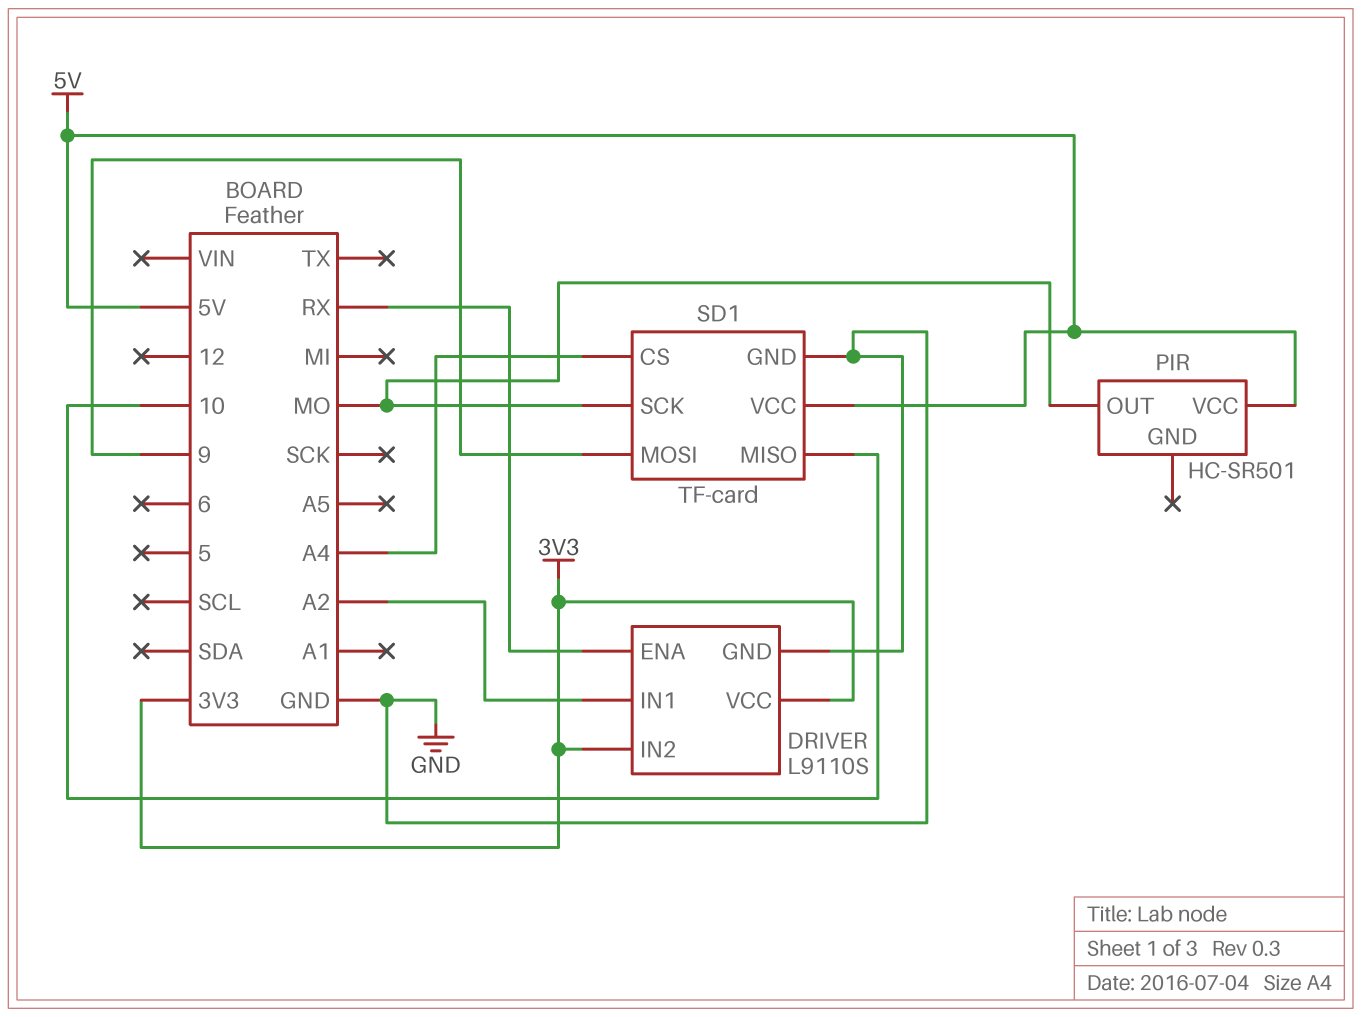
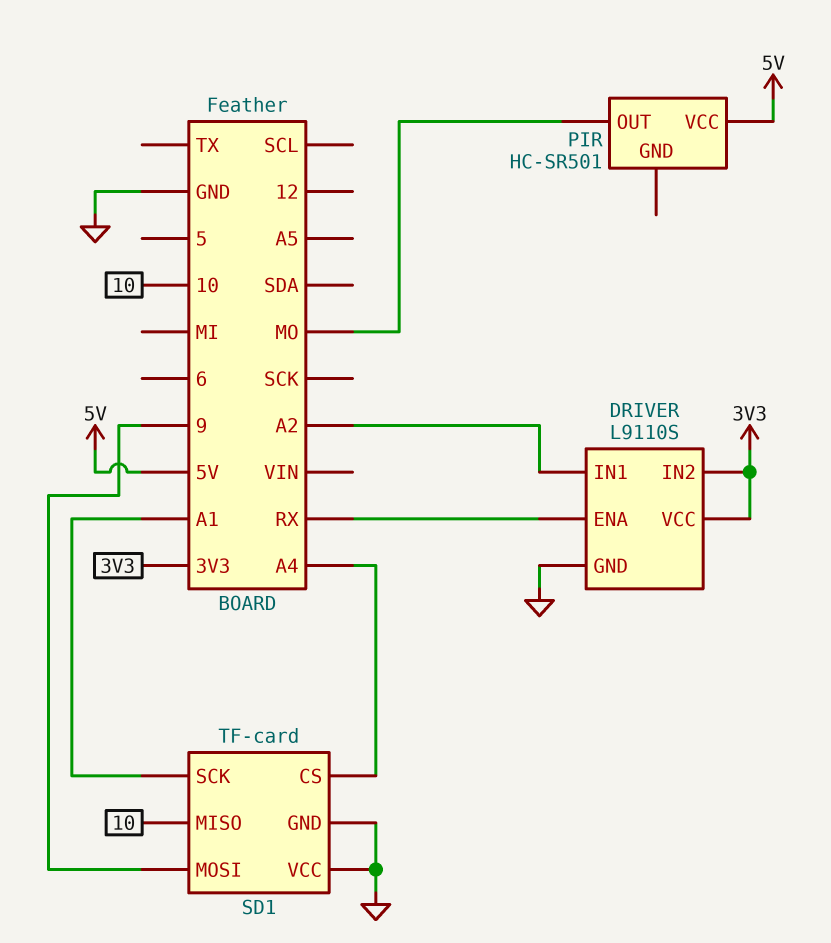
SD1 pin SCK: MO -> A1
SD1 pin VCC: 5V -> GND

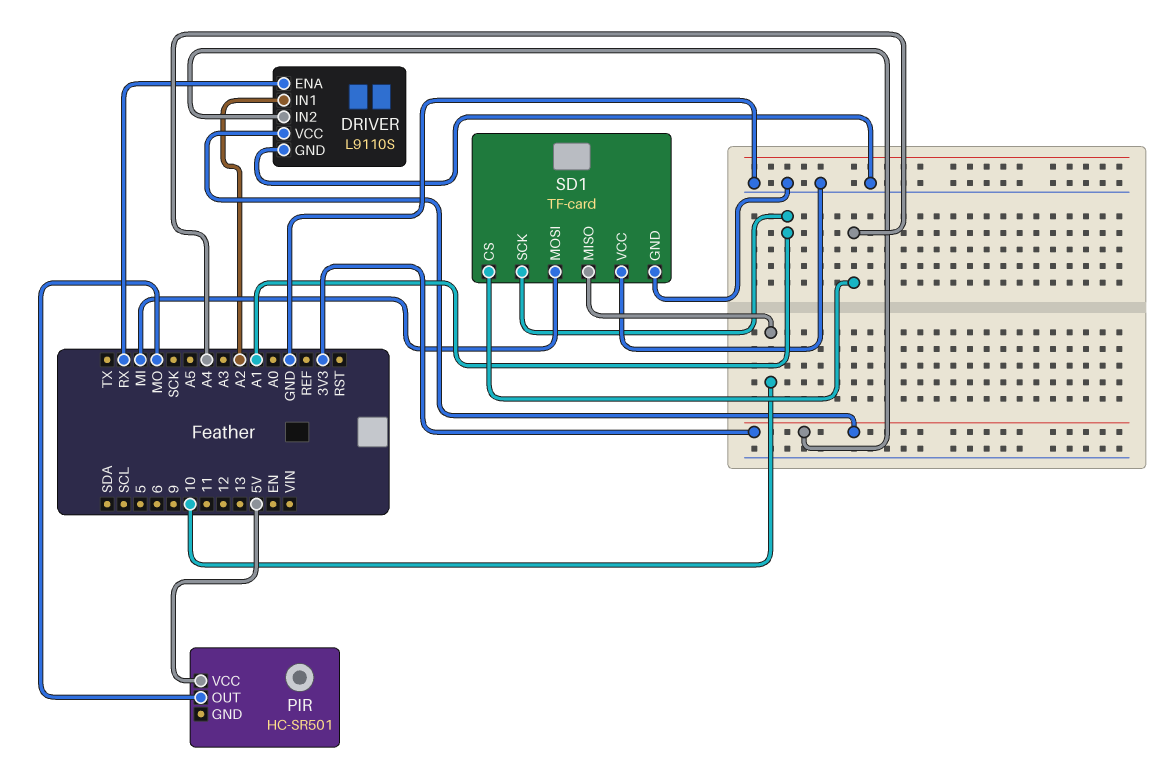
SD1 pin MOSI: 9 -> MI

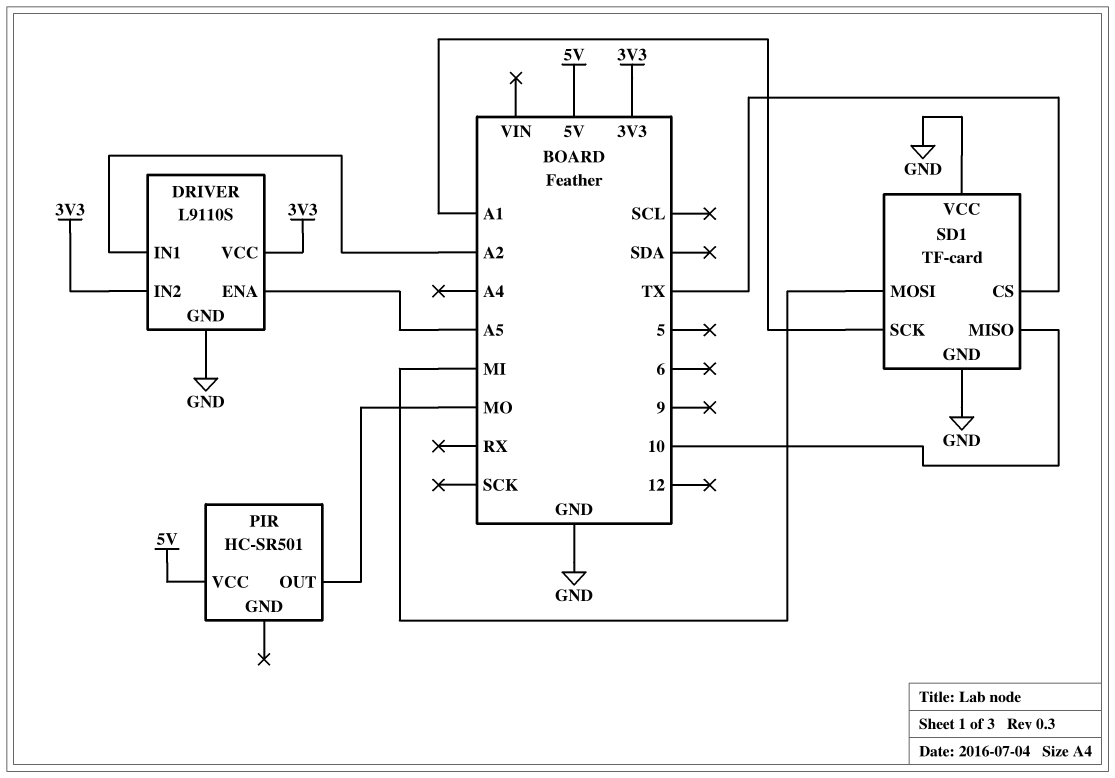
DRIVER pin ENA: RX -> A5
SD1 pin CS: A4 -> TX

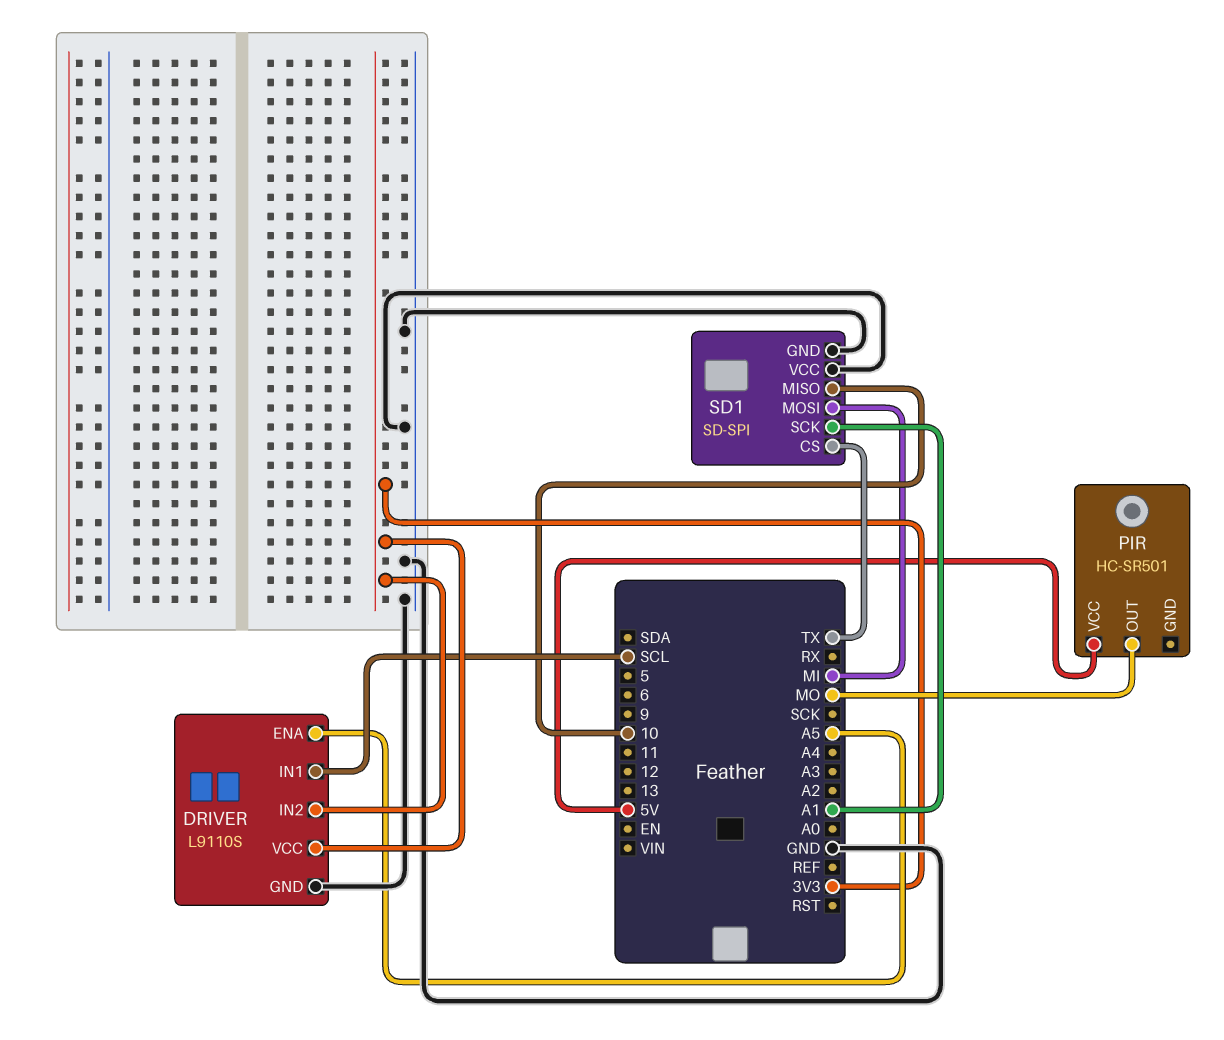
DRIVER pin IN1: A2 -> SCL
SD1: TF-card -> SD-SPI

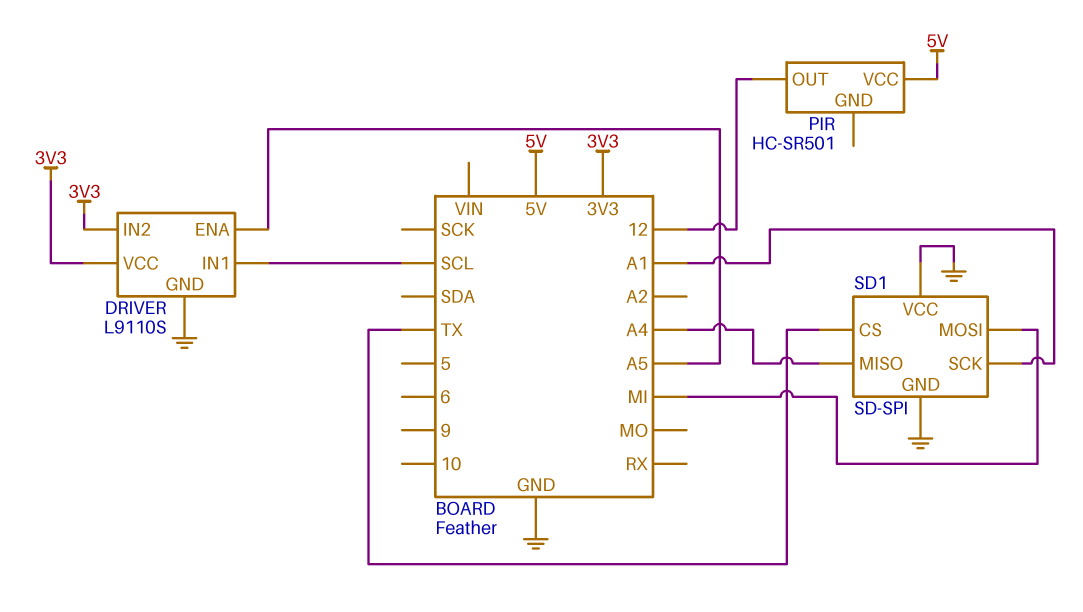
PIR pin OUT: MO -> 12
SD1 pin MISO: 10 -> A4

